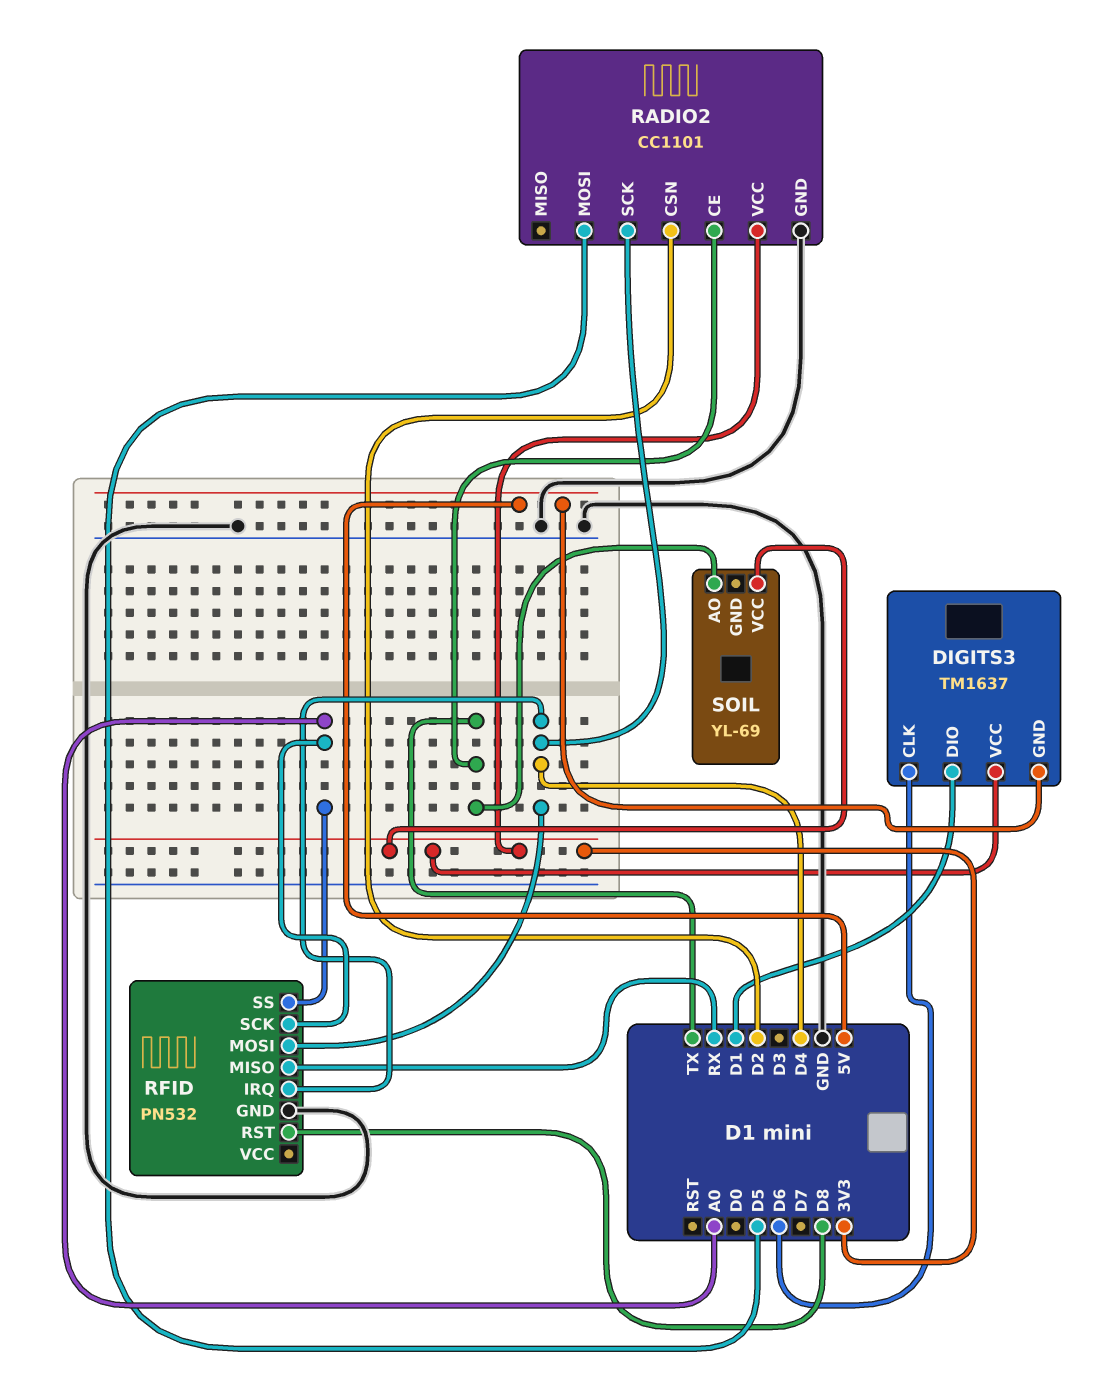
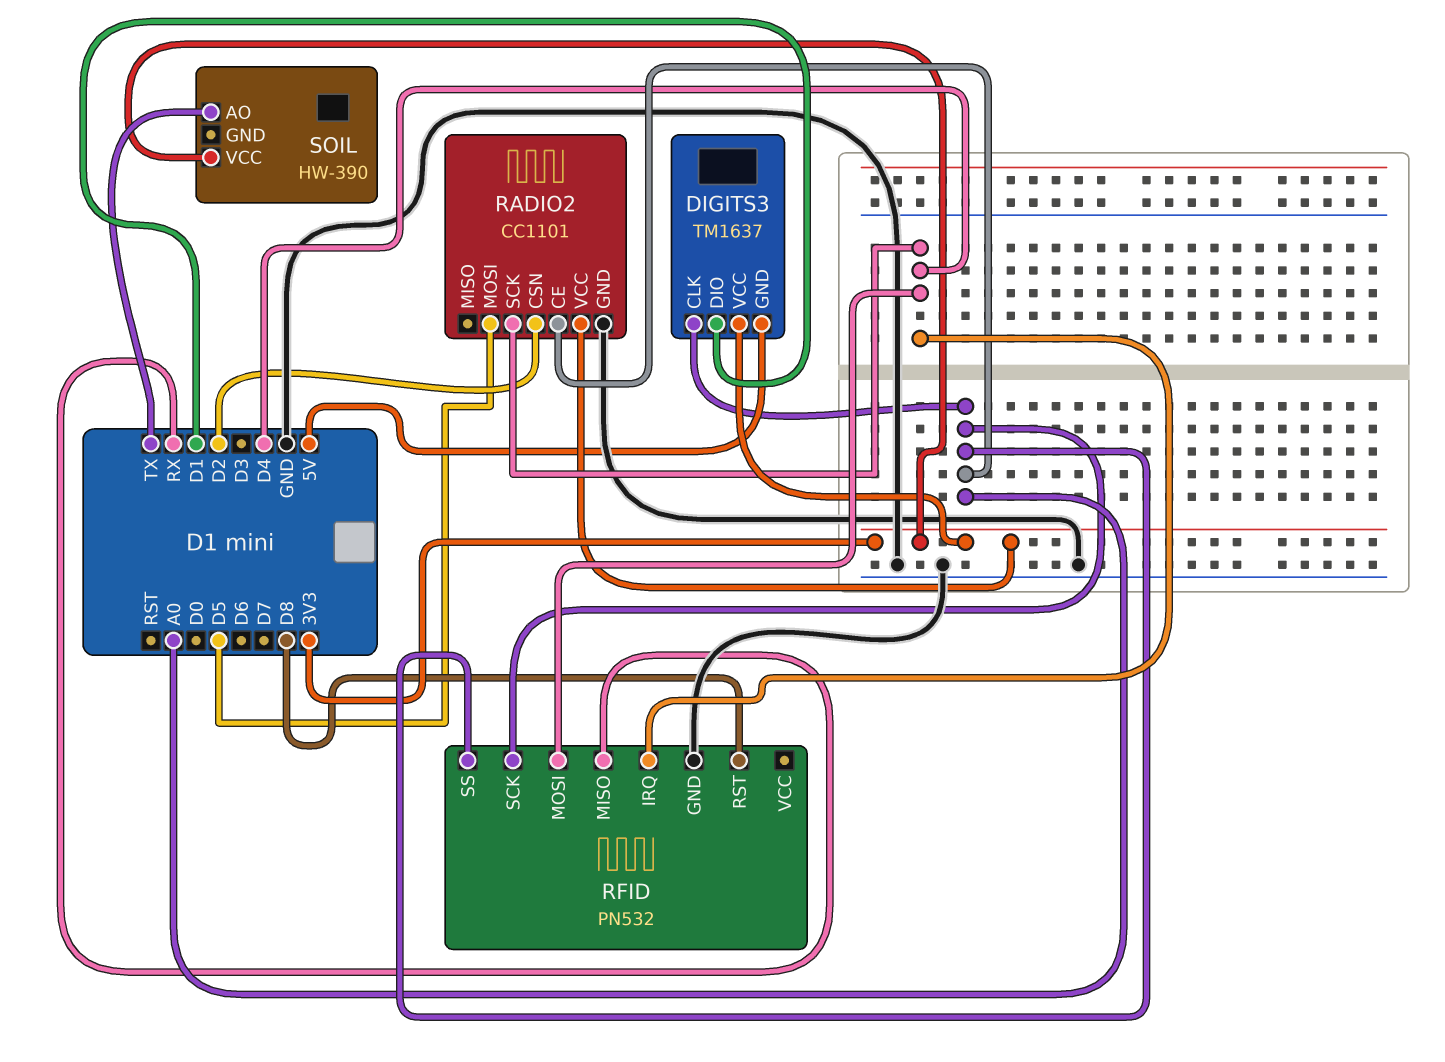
DIGITS3 pin CLK: D6 -> A0
RADIO2 pin CE: TX -> A0
SOIL: YL-69 -> HW-390

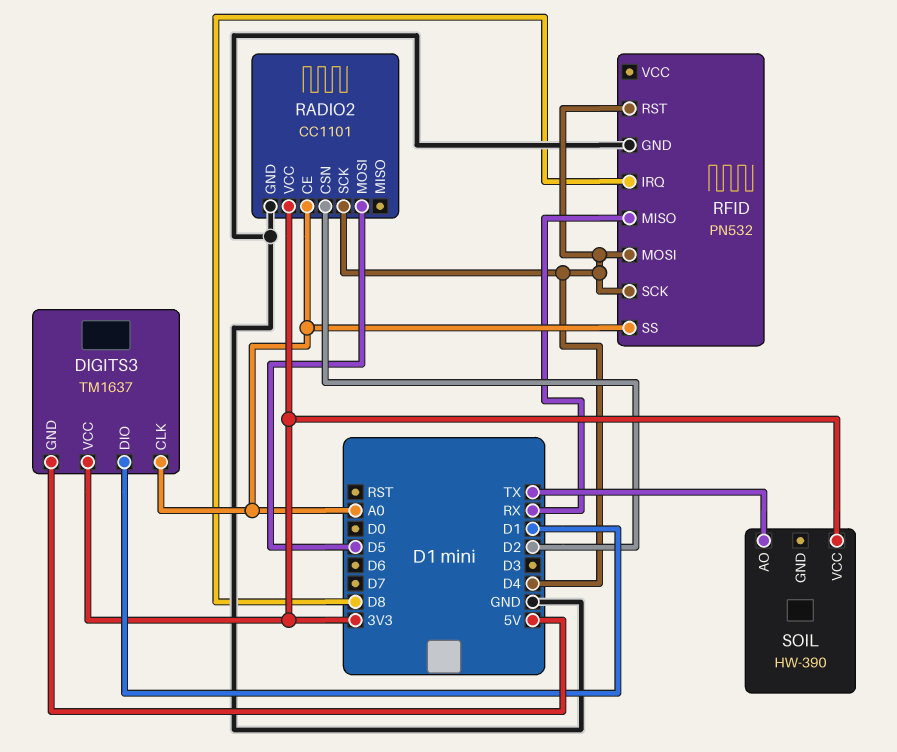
RFID pin IRQ: D4 -> D8
RFID pin RST: D8 -> D4
RFID pin SCK: A0 -> D4

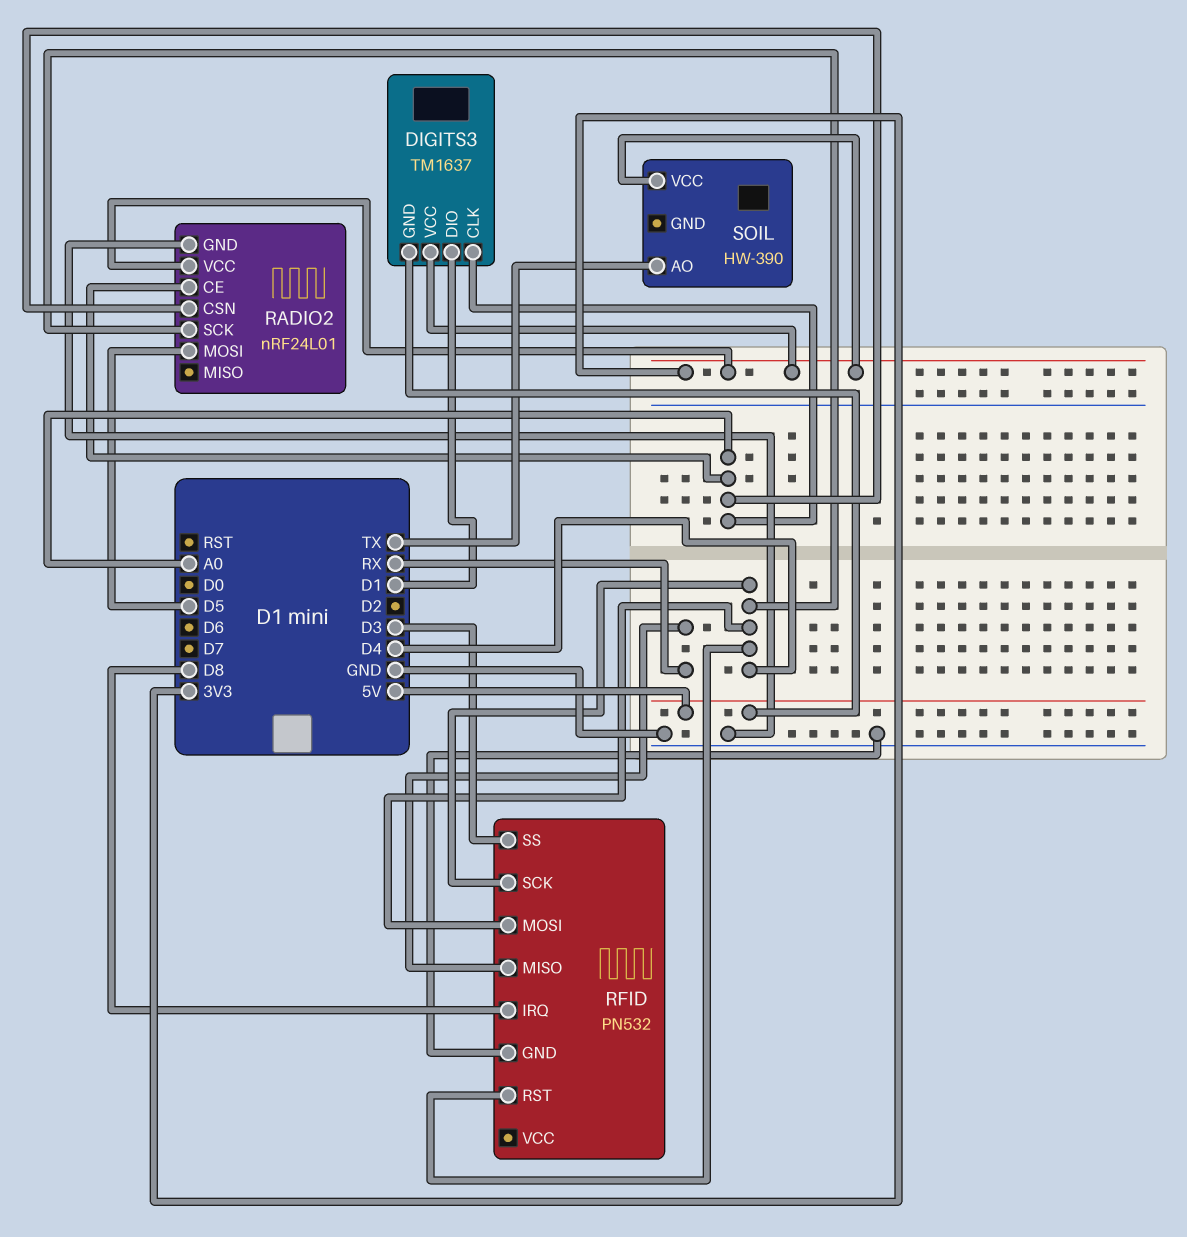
RADIO2: CC1101 -> nRF24L01
RADIO2 pin CSN: D2 -> A0
RFID pin SS: A0 -> D3

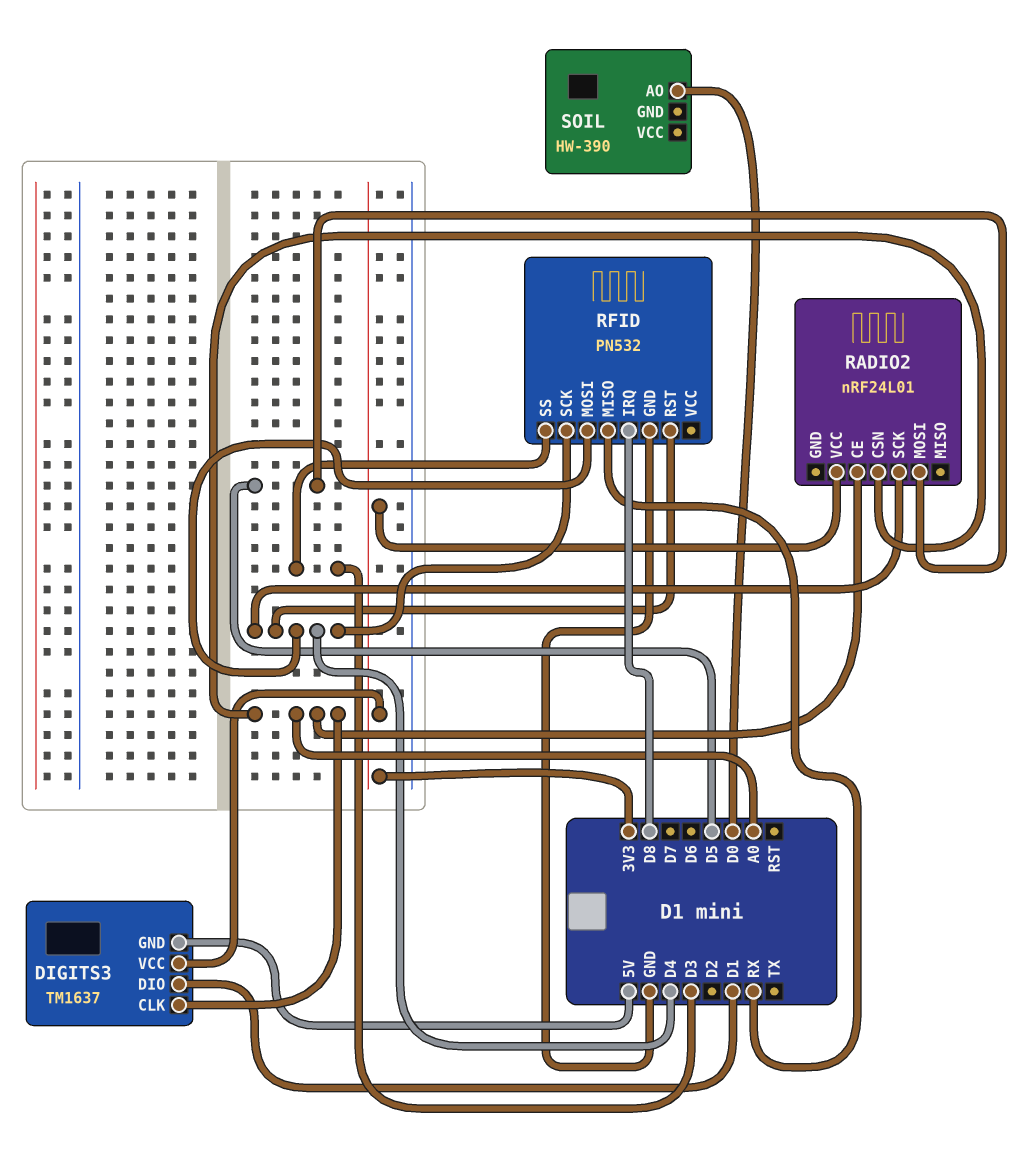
RADIO2 pin GND: GND -> none
SOIL pin AO: TX -> D0
SOIL pin VCC: 3V3 -> none

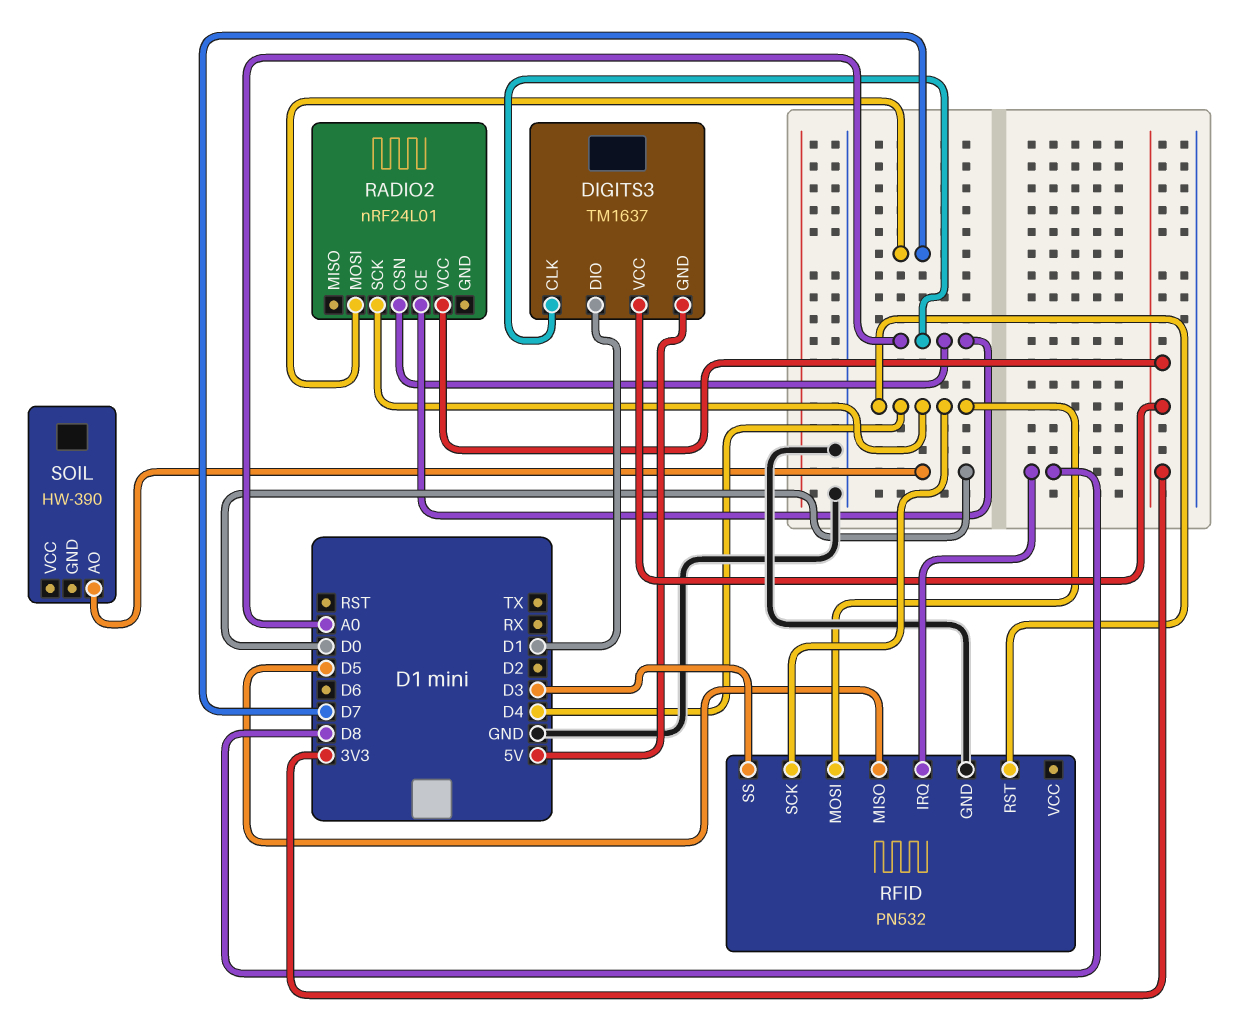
RADIO2 pin MOSI: D5 -> D7
RFID pin MISO: RX -> D5

